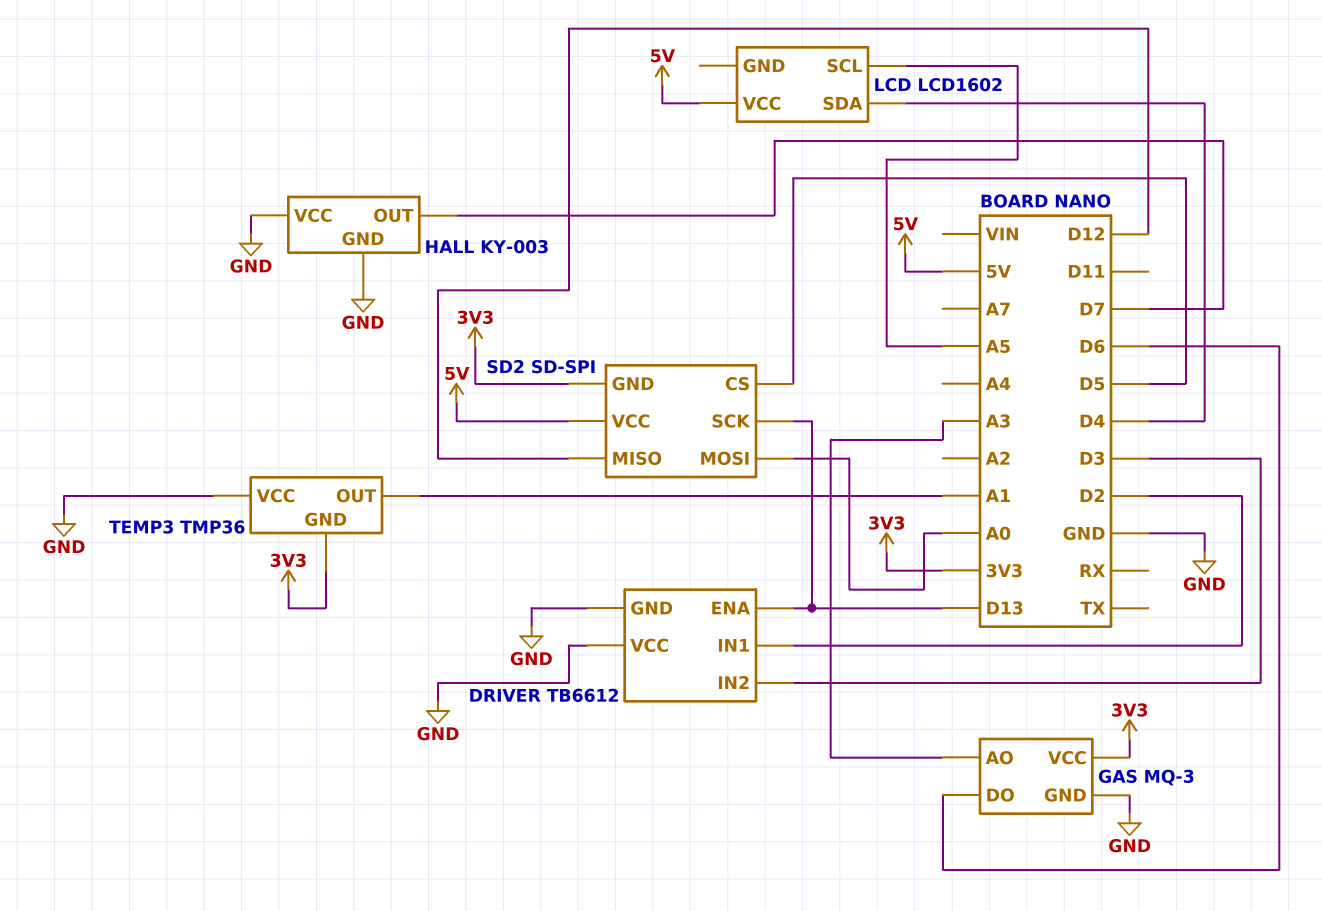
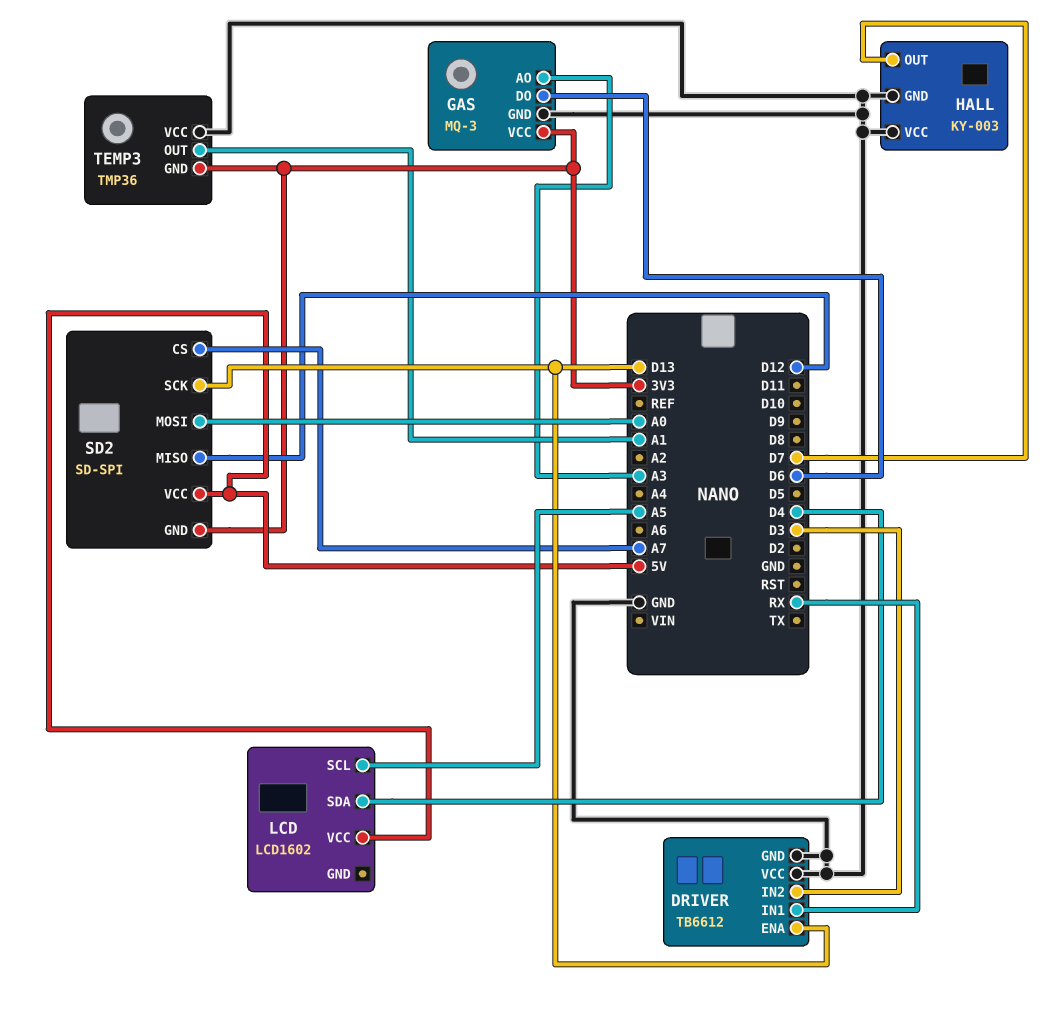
DRIVER pin IN1: D2 -> RX
SD2 pin CS: D5 -> A7

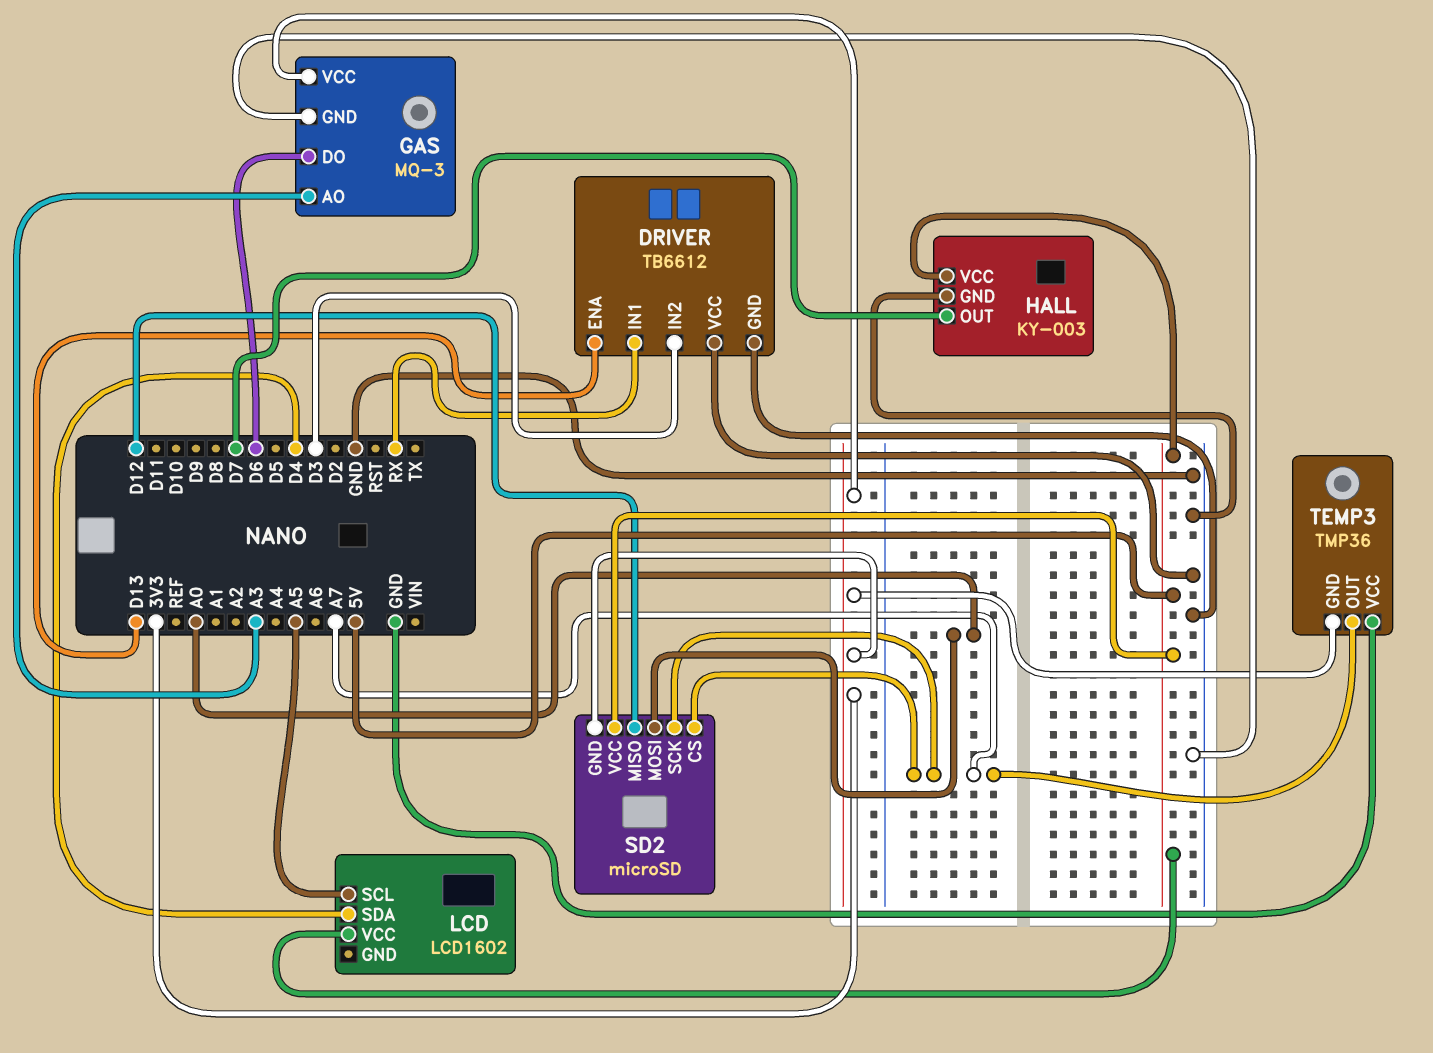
HALL pin VCC: GND -> 5V
SD2: SD-SPI -> microSD
SD2 pin SCK: D13 -> A7
TEMP3 pin OUT: A1 -> A7

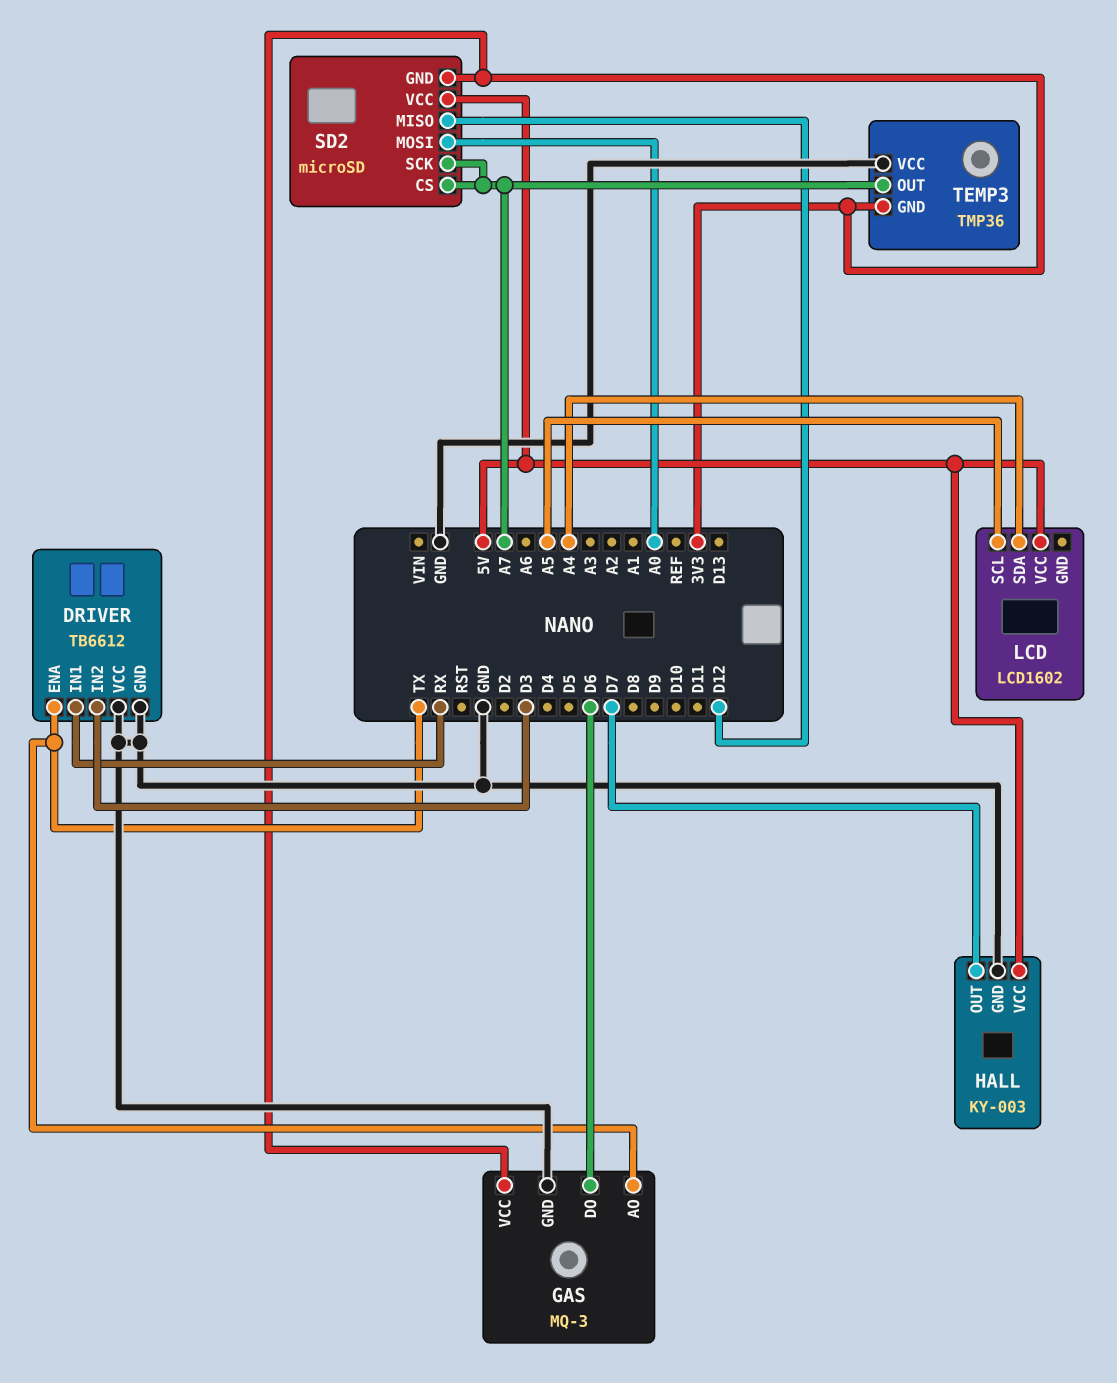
DRIVER pin ENA: D13 -> TX
GAS pin AO: A3 -> TX
LCD pin SDA: D4 -> A4

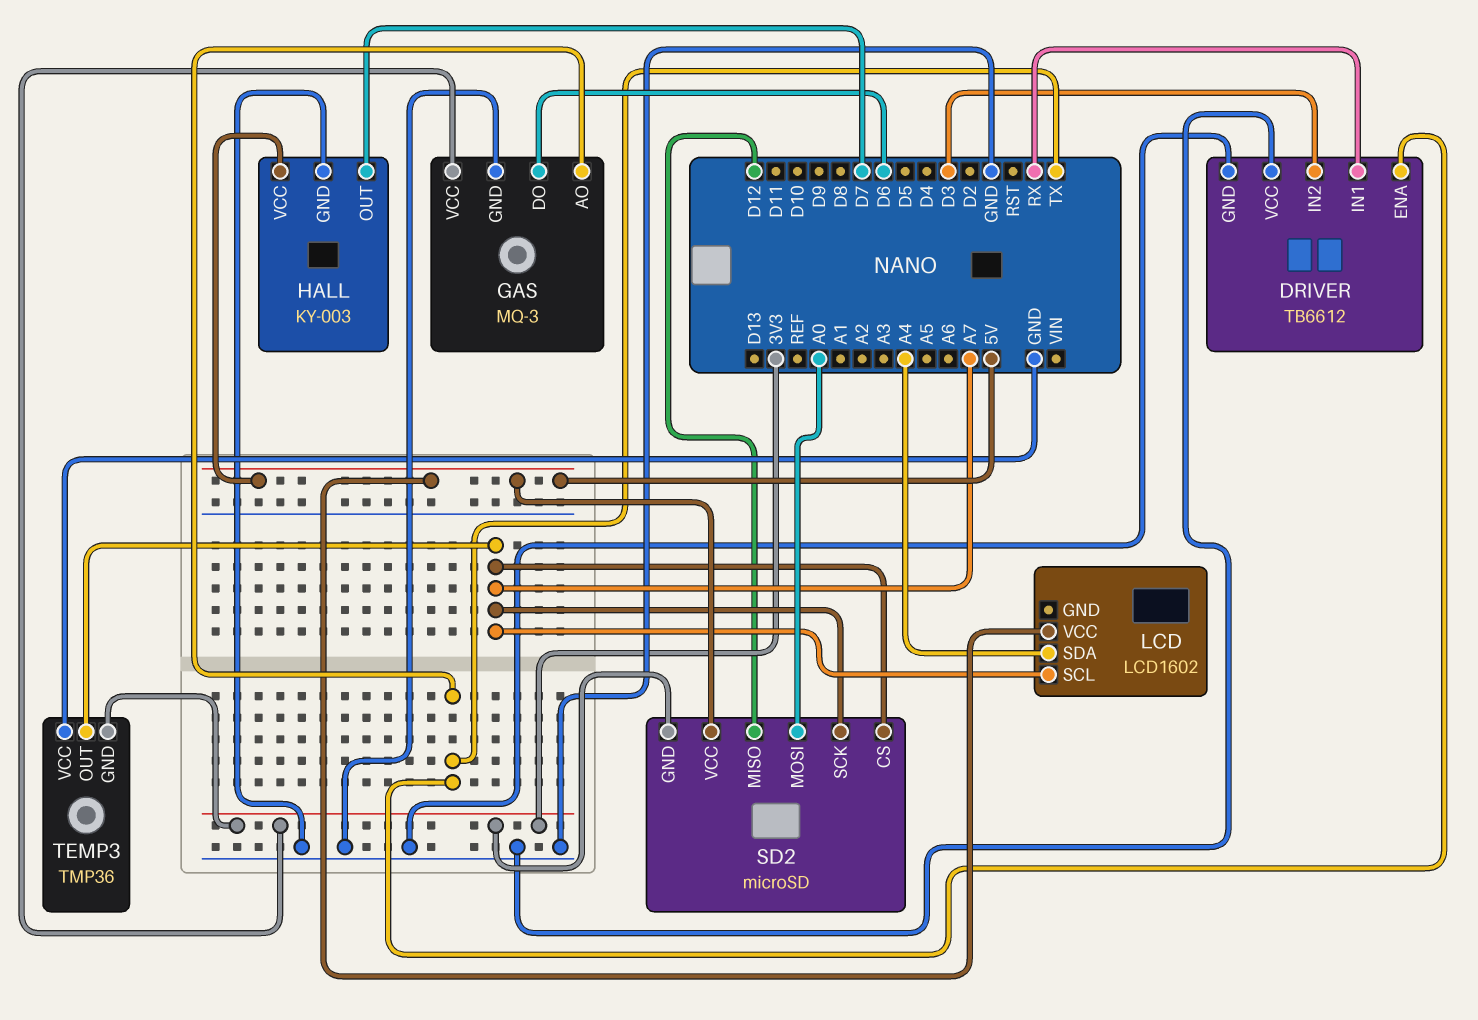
LCD pin SCL: A5 -> A7

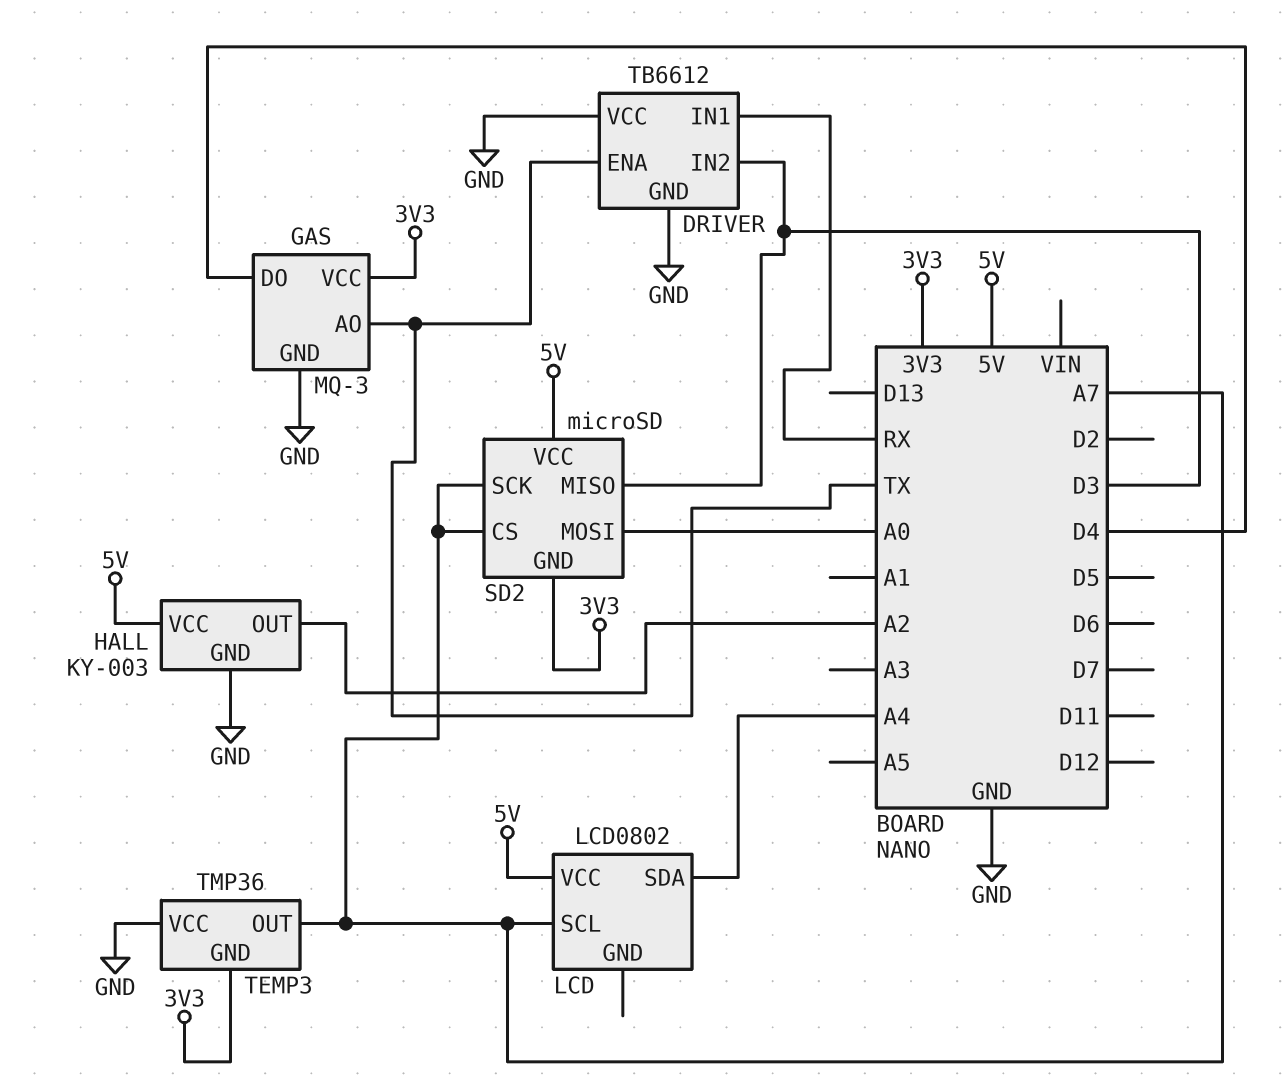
GAS pin DO: D6 -> D4
HALL pin OUT: D7 -> A2
LCD: LCD1602 -> LCD0802
SD2 pin MISO: D12 -> D3

